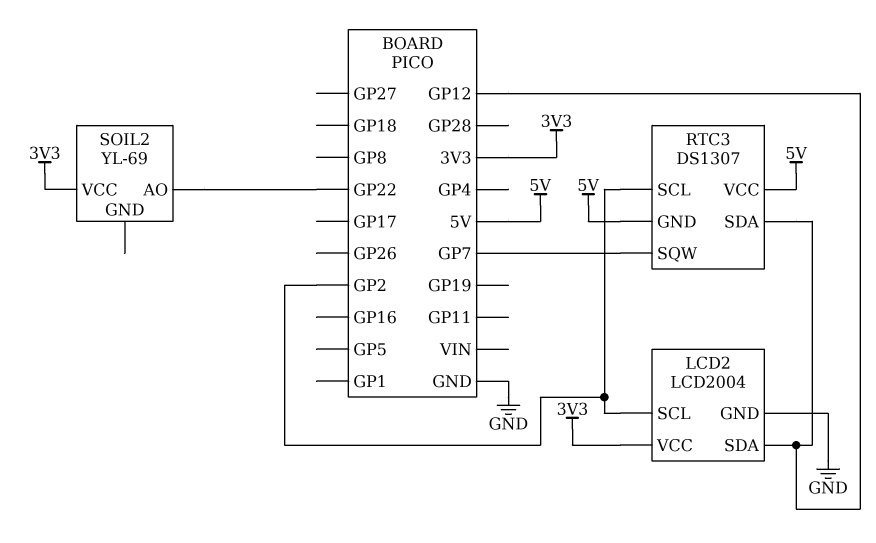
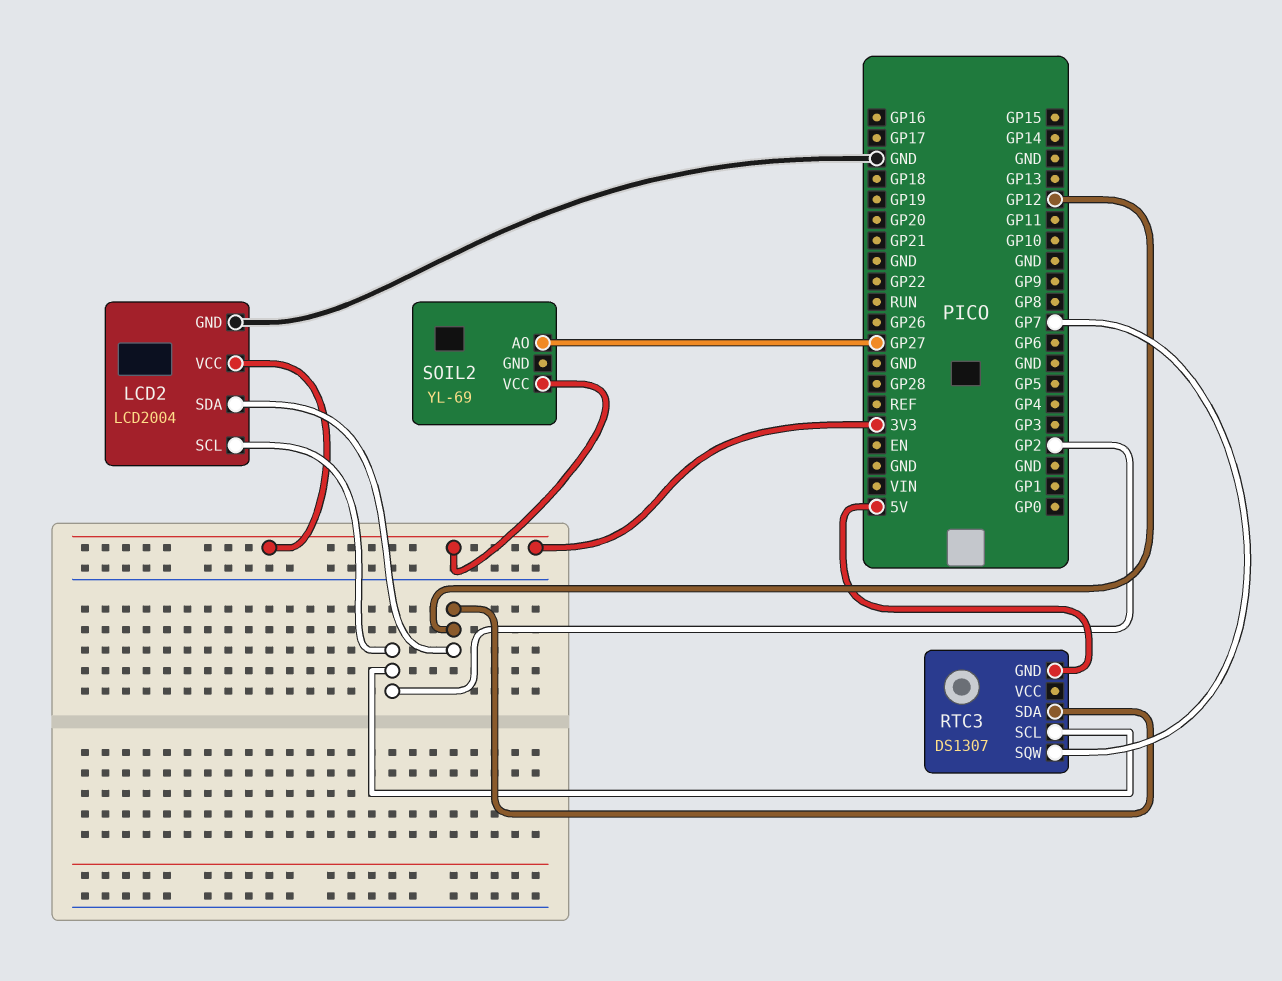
RTC3 pin VCC: 5V -> none
SOIL2 pin AO: GP22 -> GP27

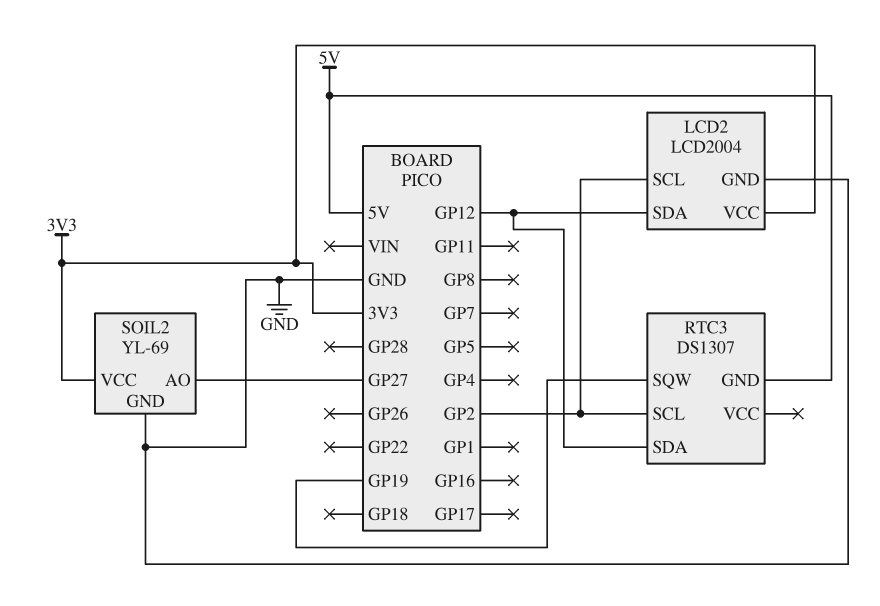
RTC3 pin SQW: GP7 -> GP19
SOIL2 pin GND: none -> GND

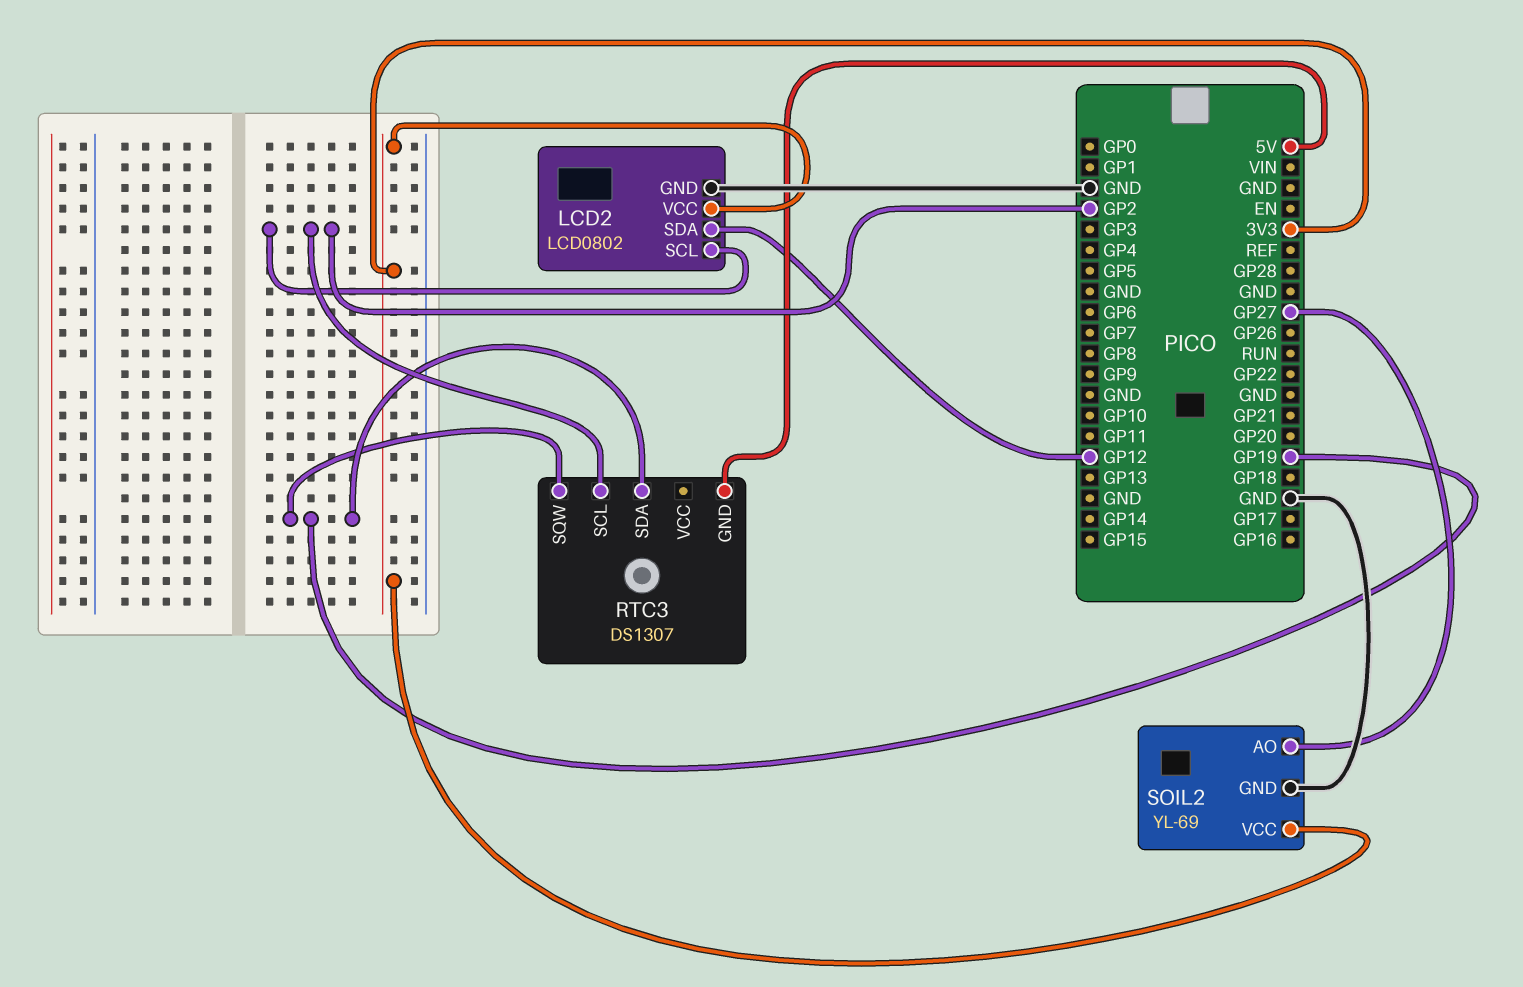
LCD2: LCD2004 -> LCD0802
RTC3 pin SDA: GP12 -> GP19

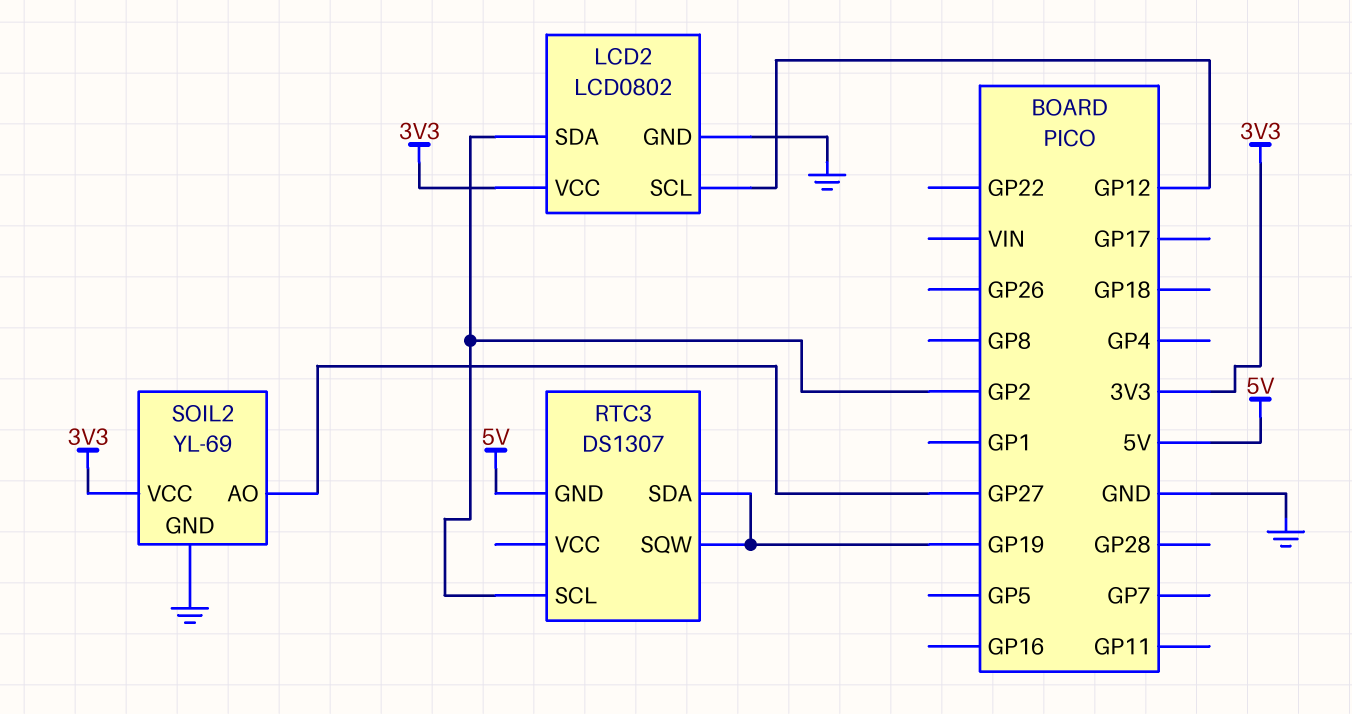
LCD2 pin SCL: GP2 -> GP12
LCD2 pin SDA: GP12 -> GP2

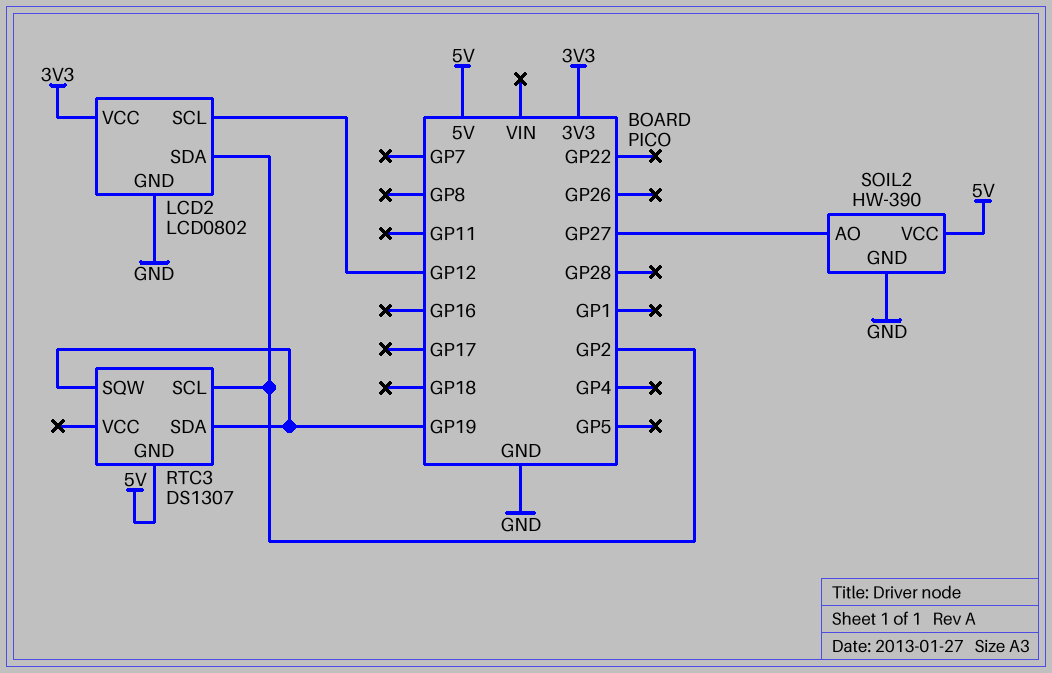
SOIL2: YL-69 -> HW-390
SOIL2 pin VCC: 3V3 -> 5V

